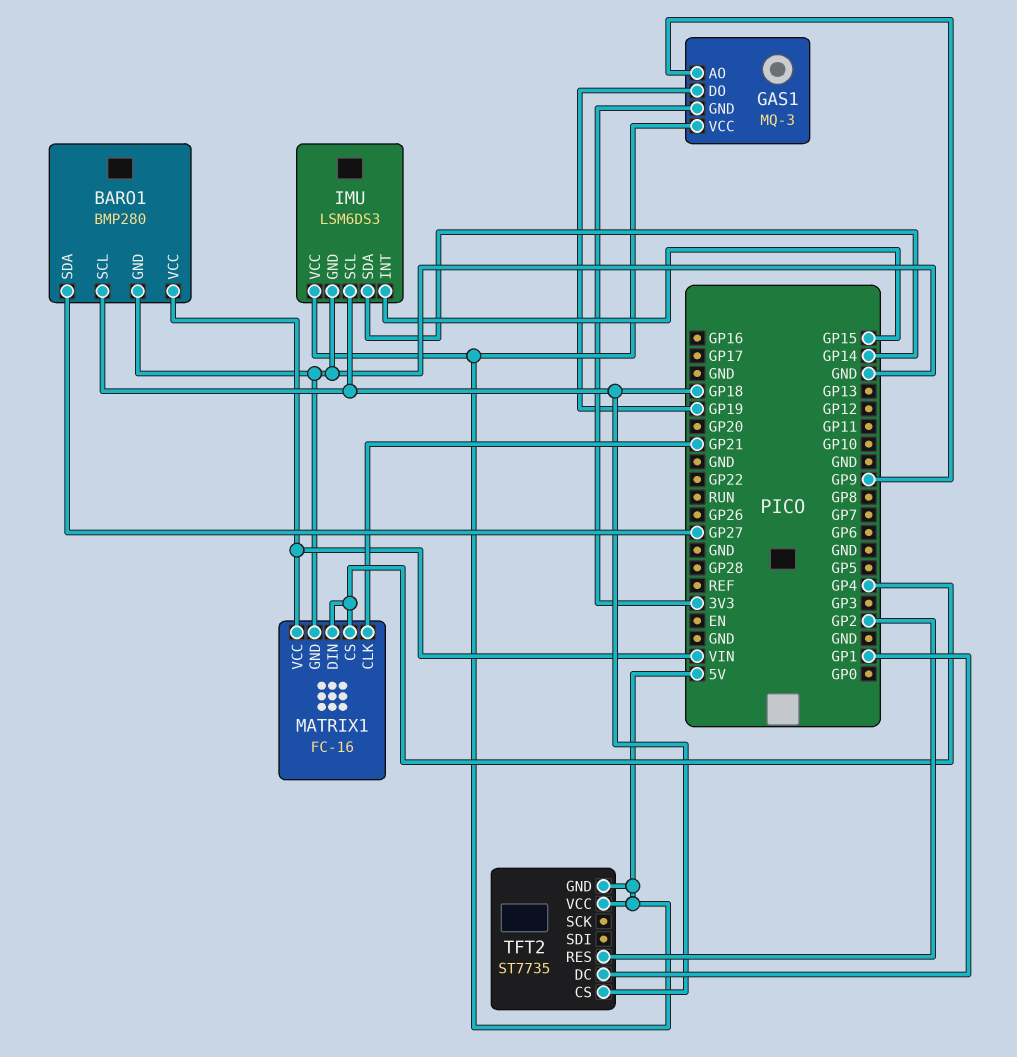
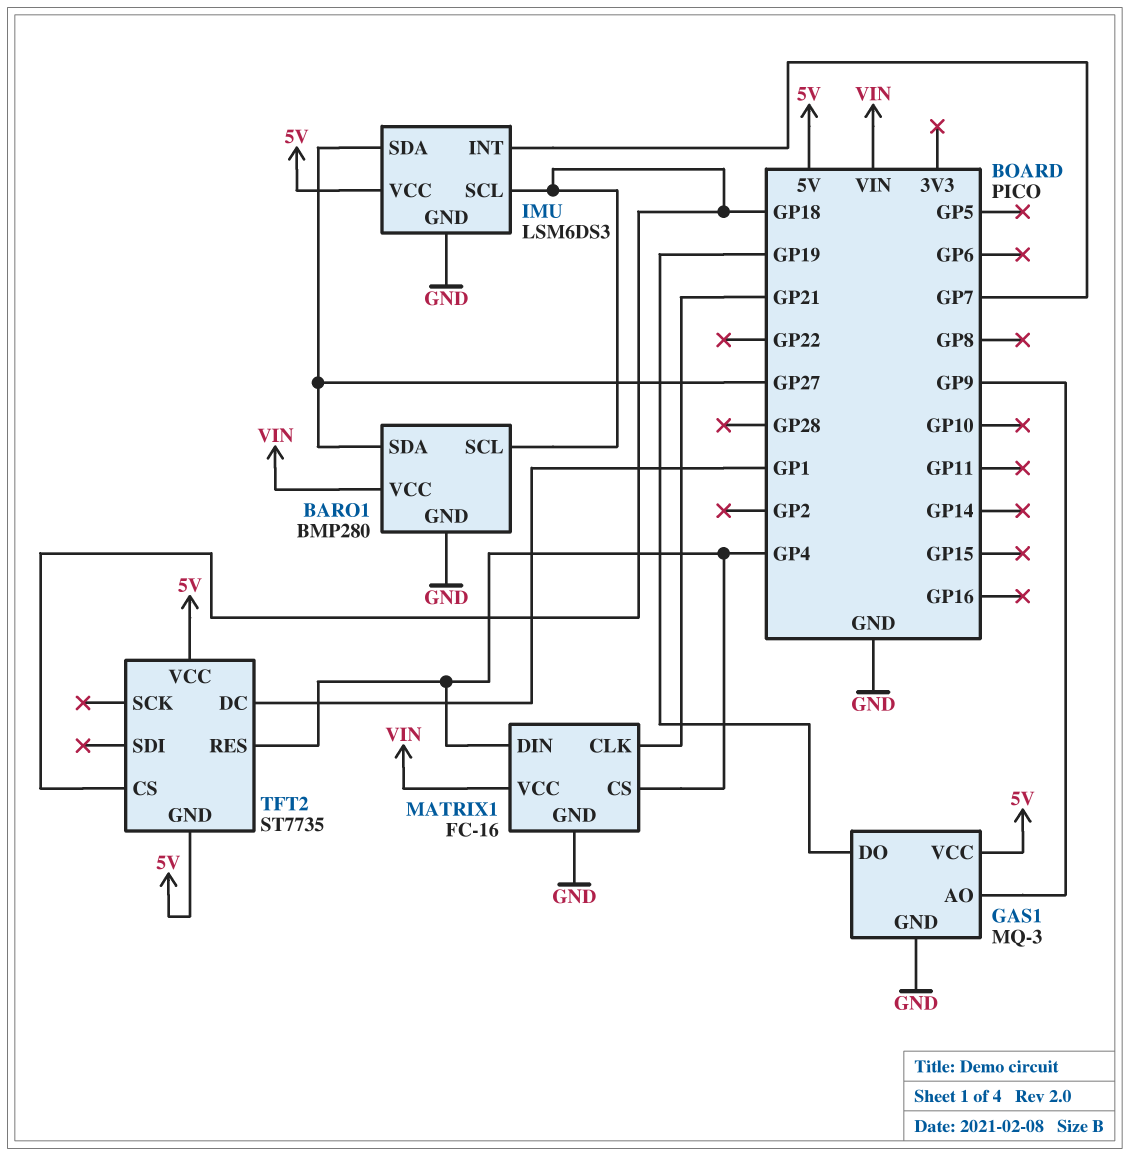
GAS1 pin GND: 3V3 -> GND
IMU pin INT: GP15 -> GP7
IMU pin SDA: GP14 -> GP27
TFT2 pin RES: GP2 -> GP4

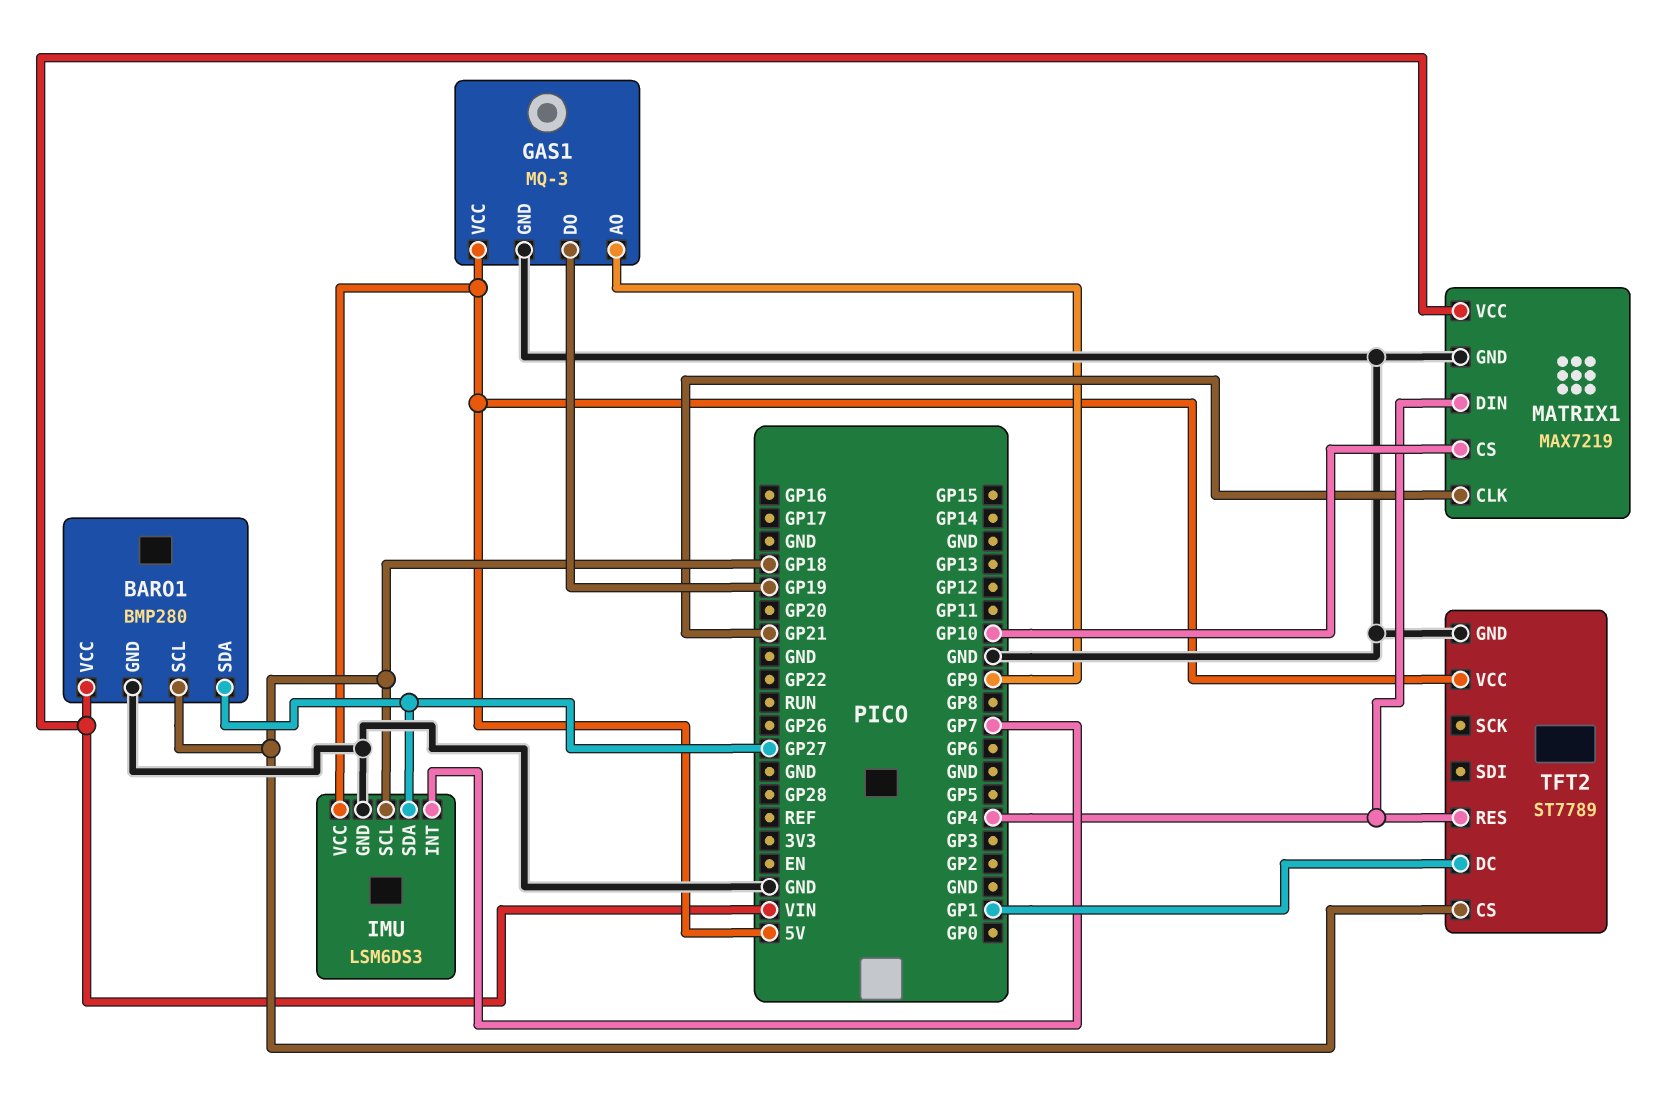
MATRIX1: FC-16 -> MAX7219
MATRIX1 pin CS: GP4 -> GP10
TFT2: ST7735 -> ST7789
TFT2 pin GND: 5V -> GND

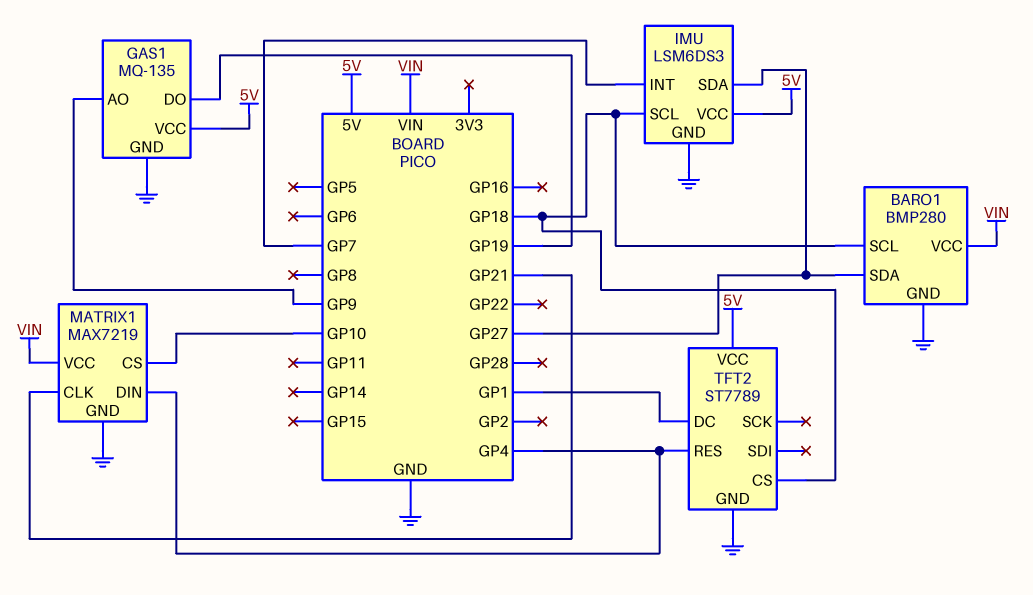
GAS1: MQ-3 -> MQ-135

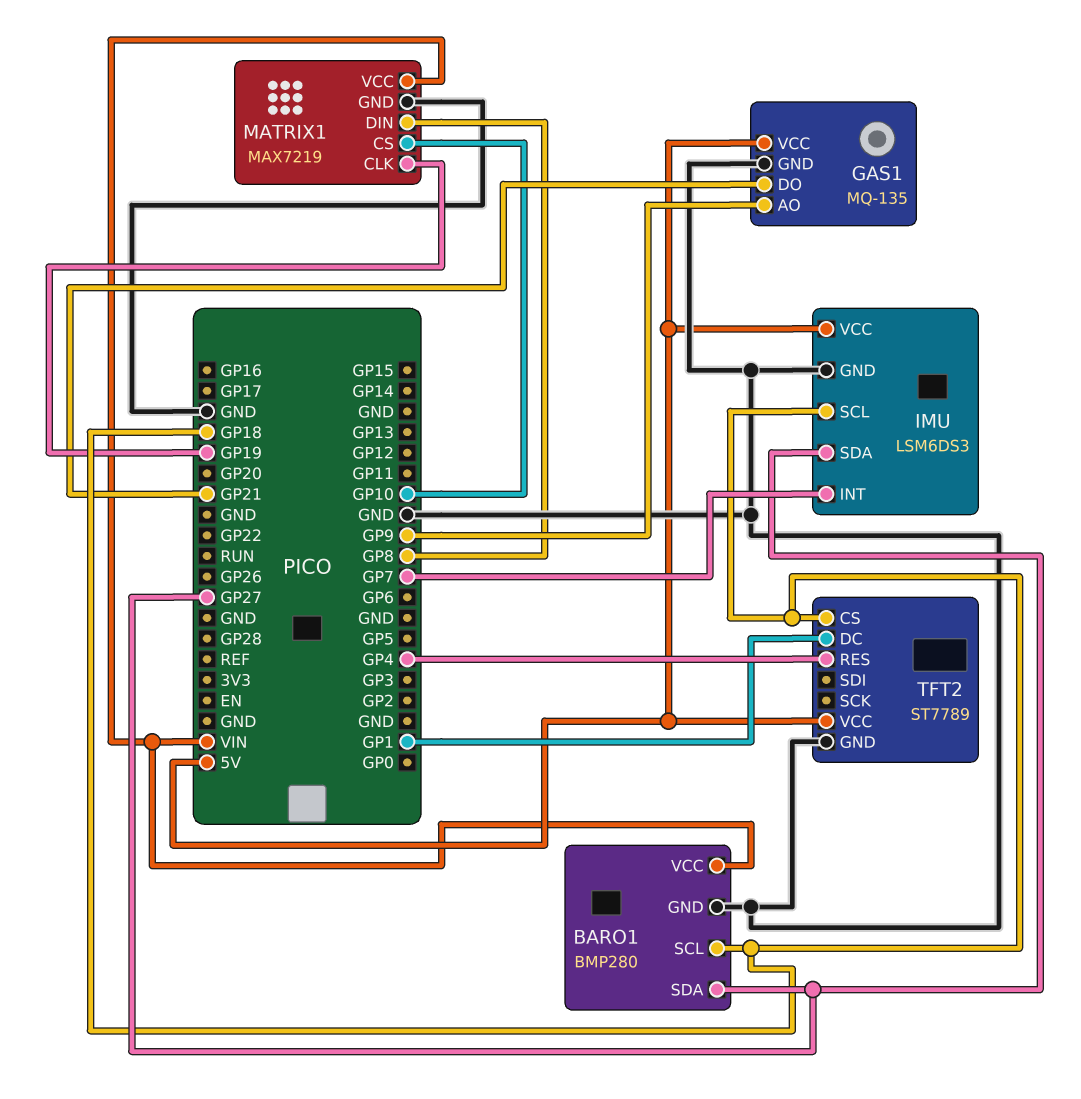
GAS1 pin DO: GP19 -> GP21
MATRIX1 pin CLK: GP21 -> GP19
MATRIX1 pin DIN: GP4 -> GP8

